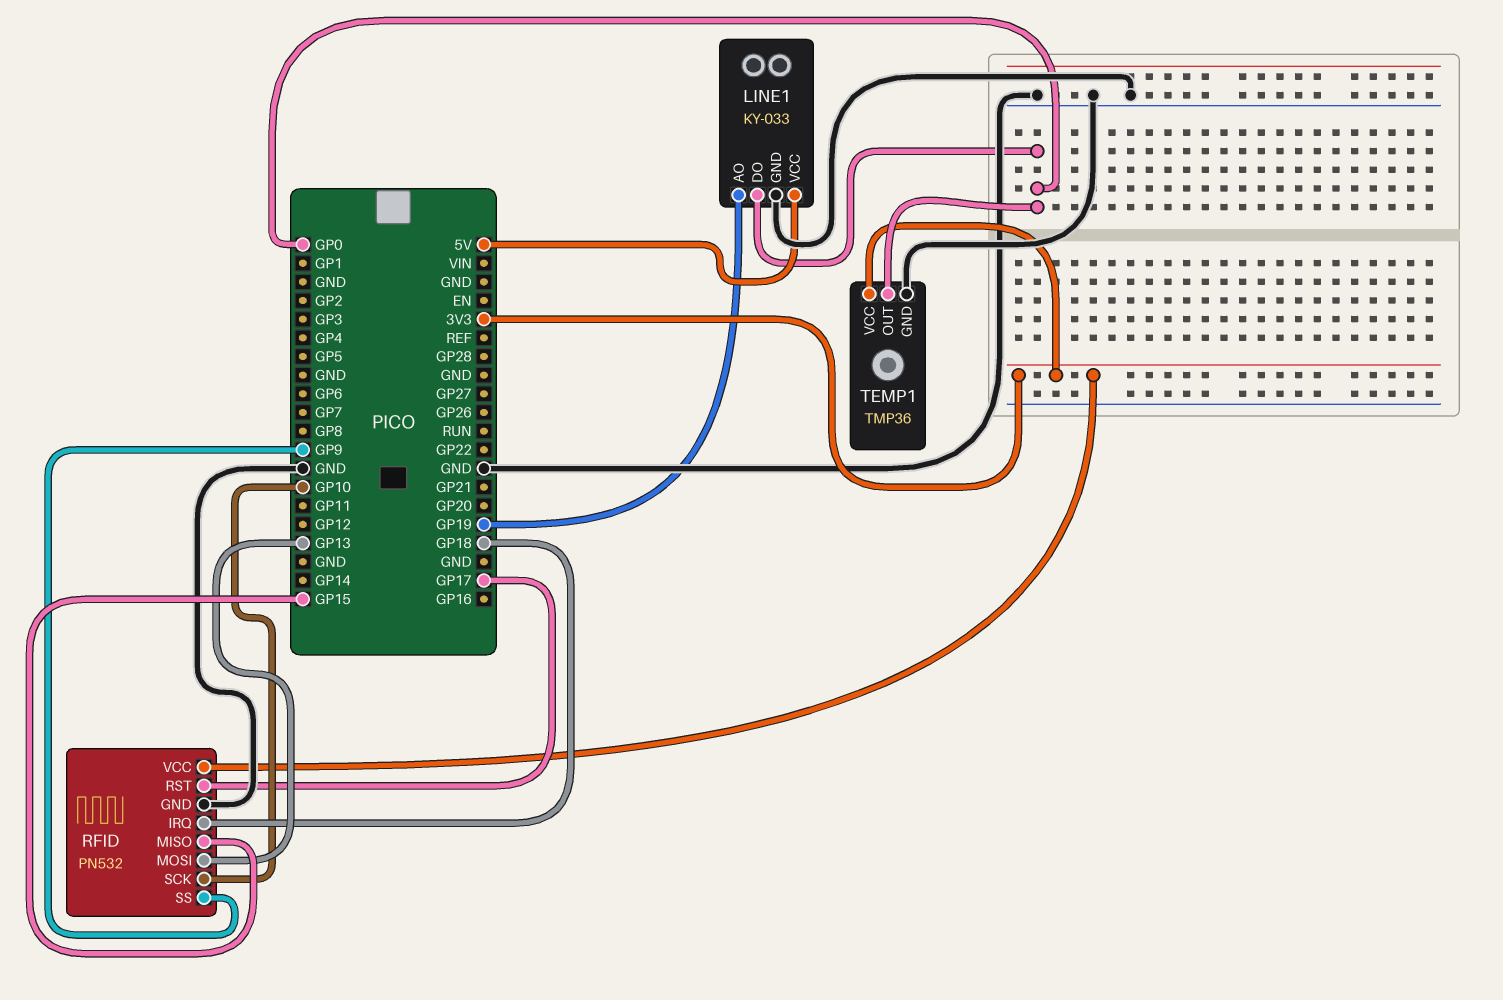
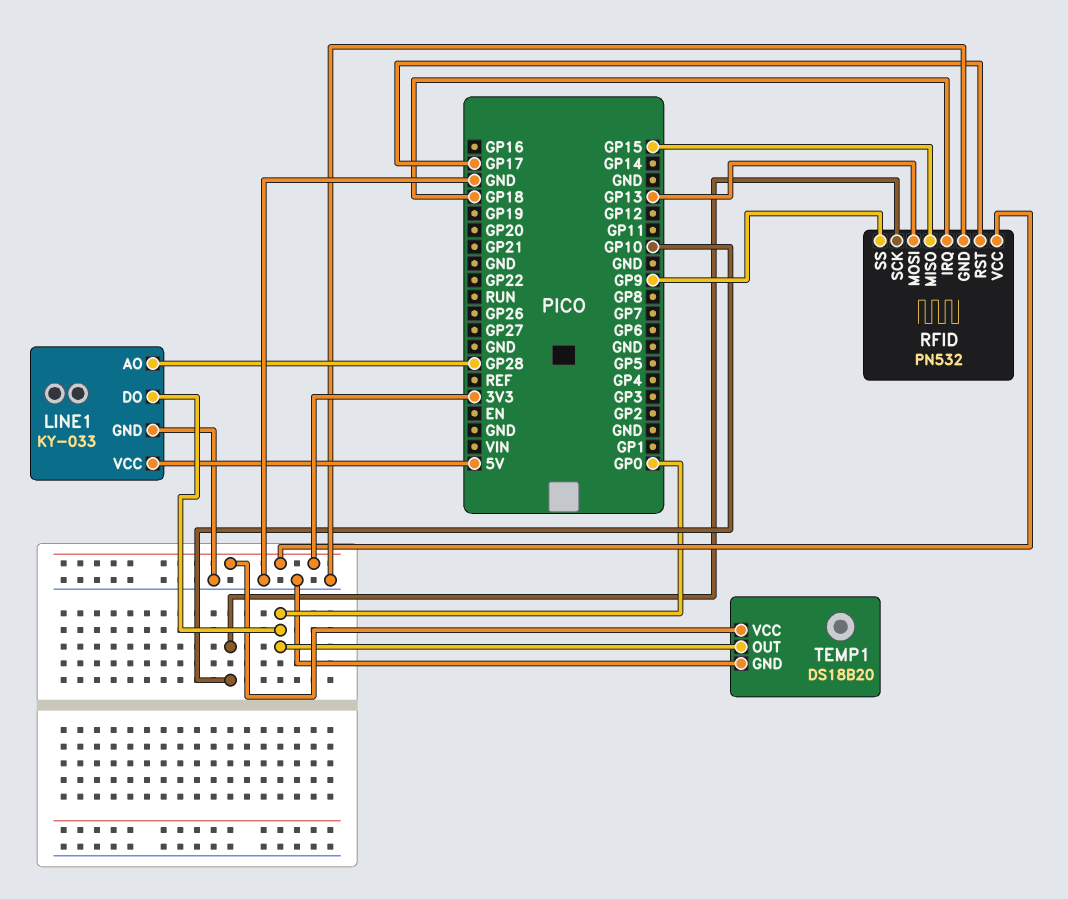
LINE1 pin AO: GP19 -> GP28
TEMP1: TMP36 -> DS18B20

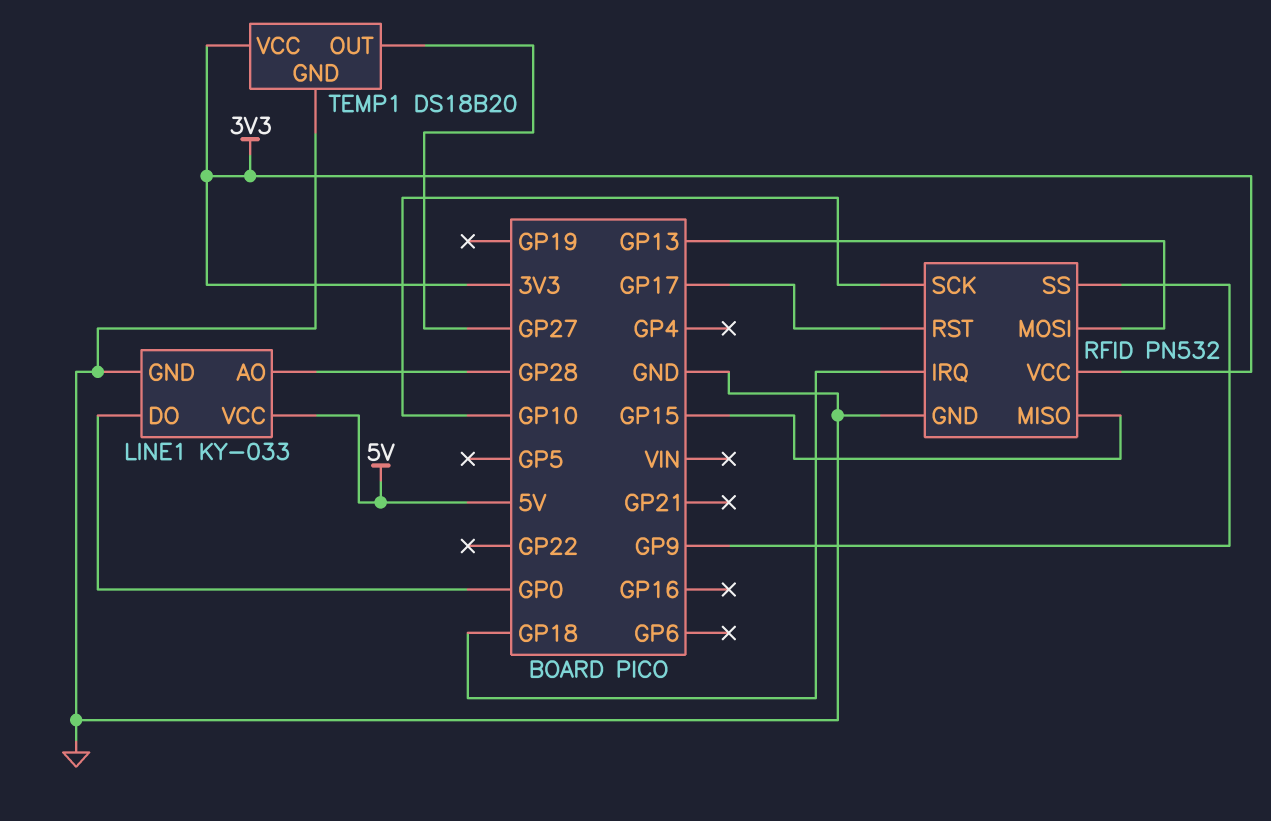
TEMP1 pin OUT: GP0 -> GP27

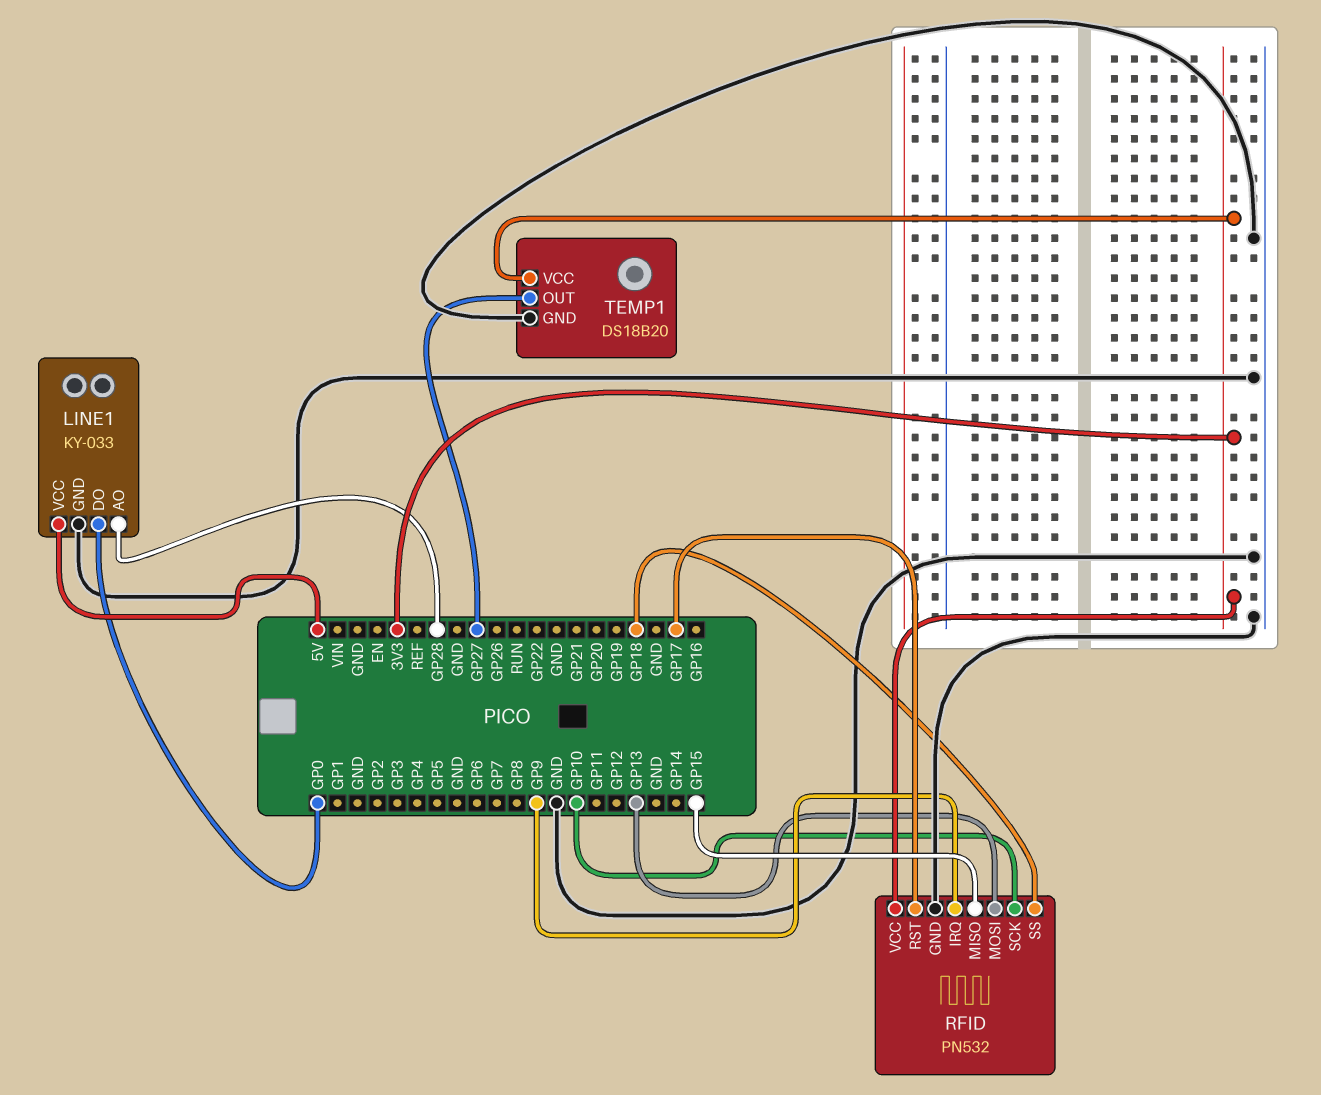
RFID pin IRQ: GP18 -> GP9
RFID pin SS: GP9 -> GP18

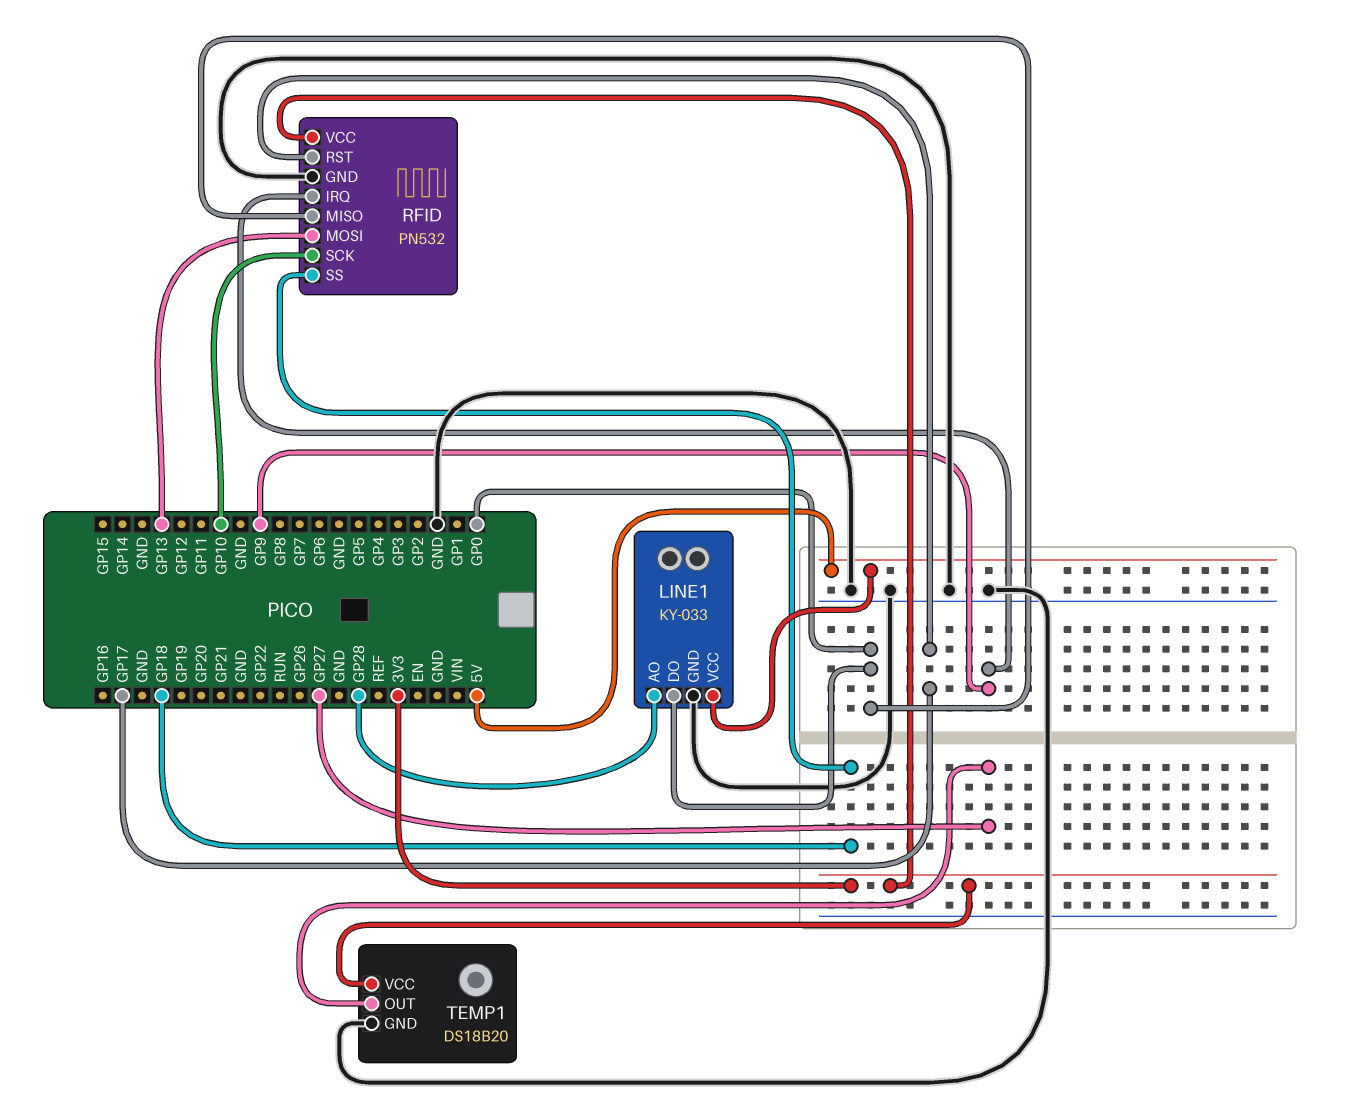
RFID pin MISO: GP15 -> GP0

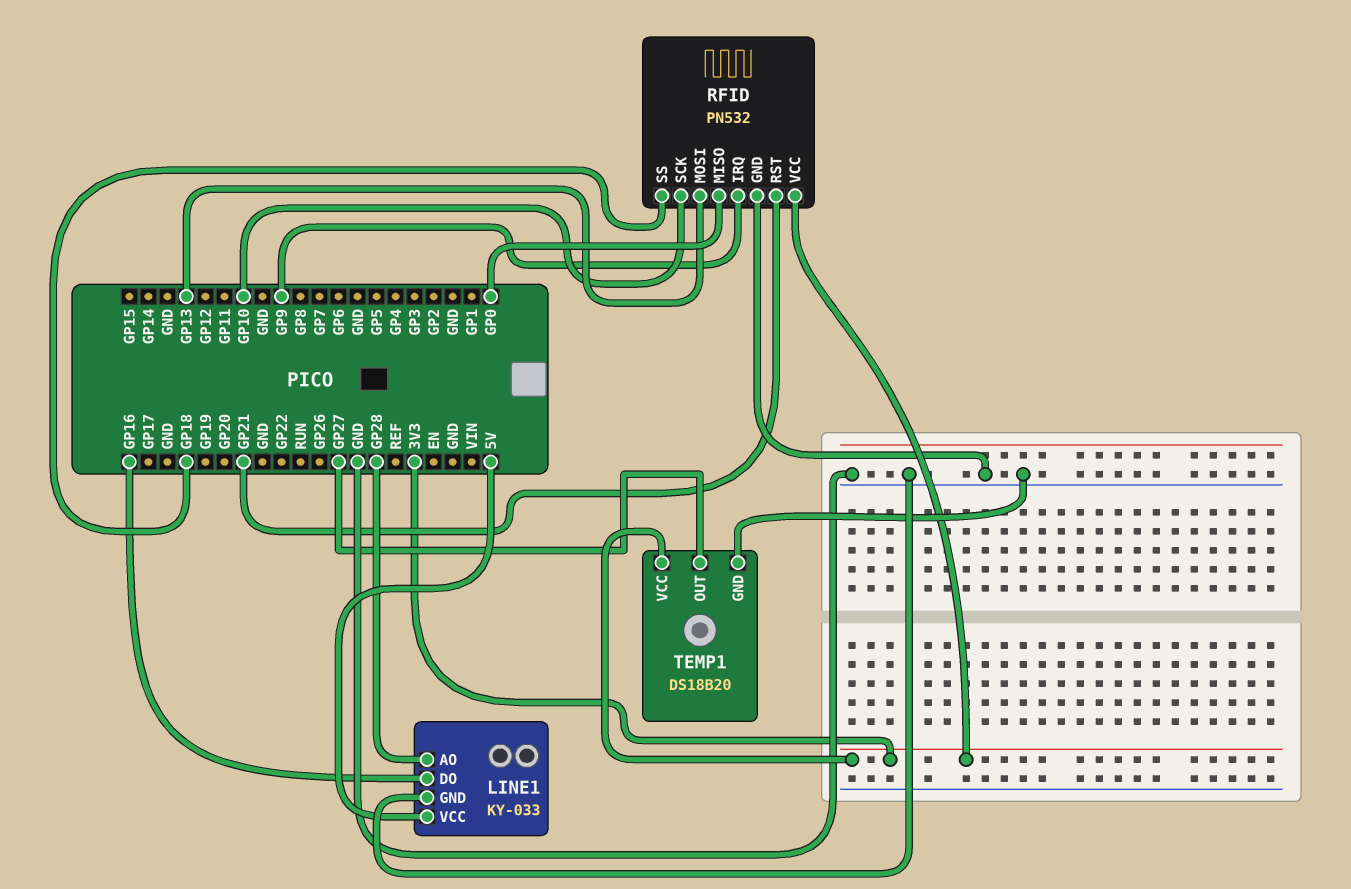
LINE1 pin DO: GP0 -> GP16
RFID pin RST: GP17 -> GP21

